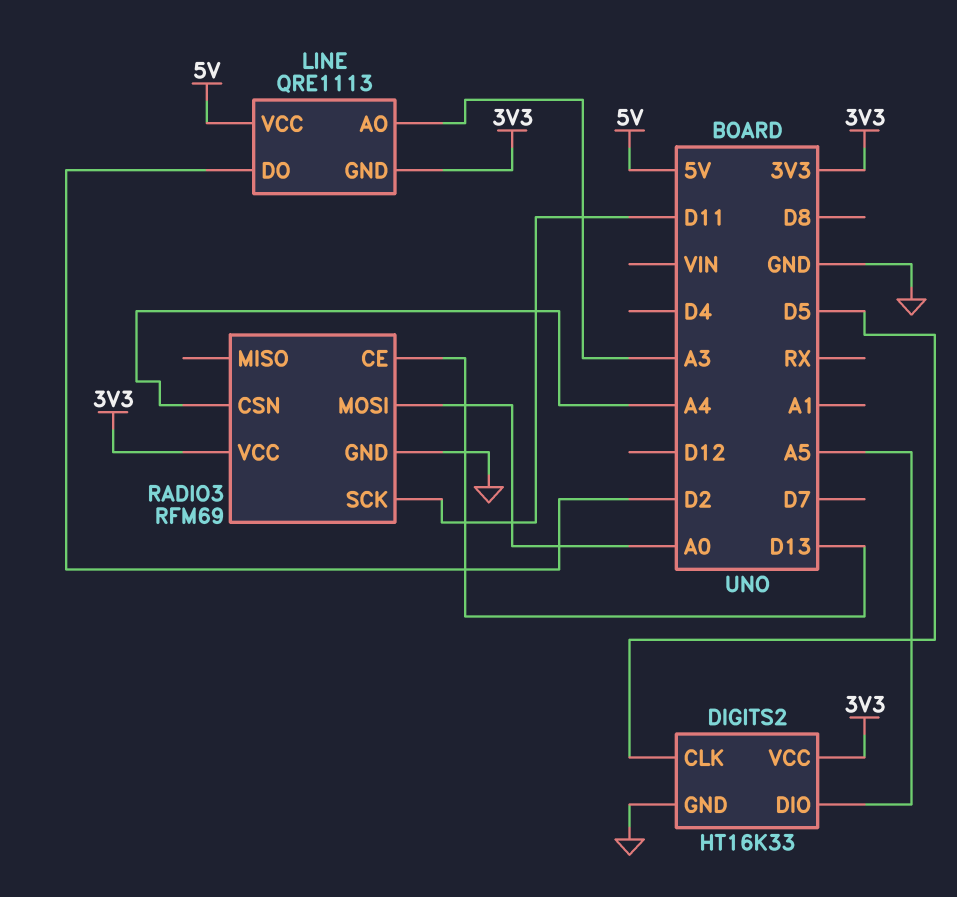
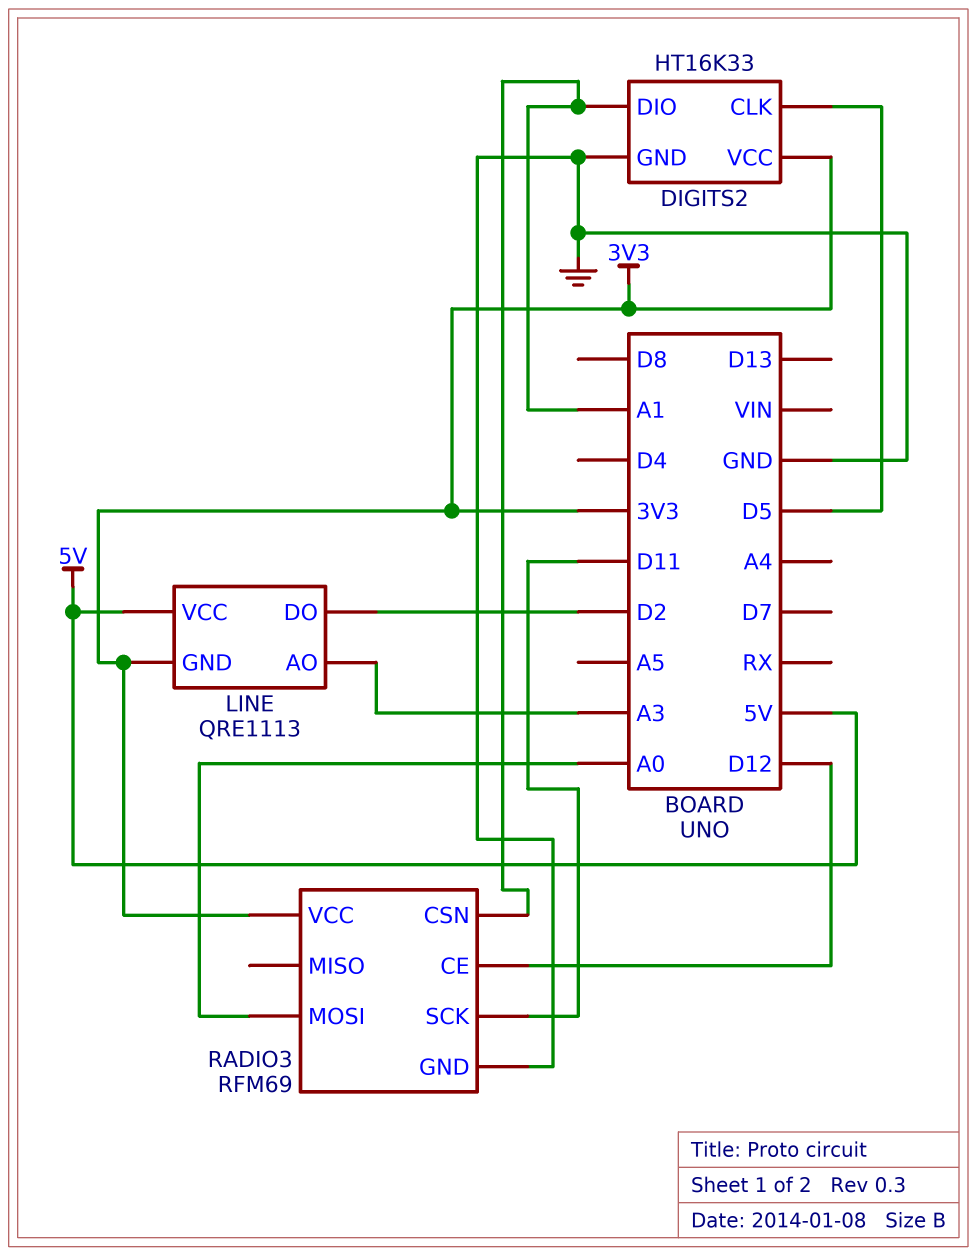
DIGITS2 pin DIO: A5 -> A1
RADIO3 pin CE: D13 -> D12
RADIO3 pin CSN: A4 -> A1

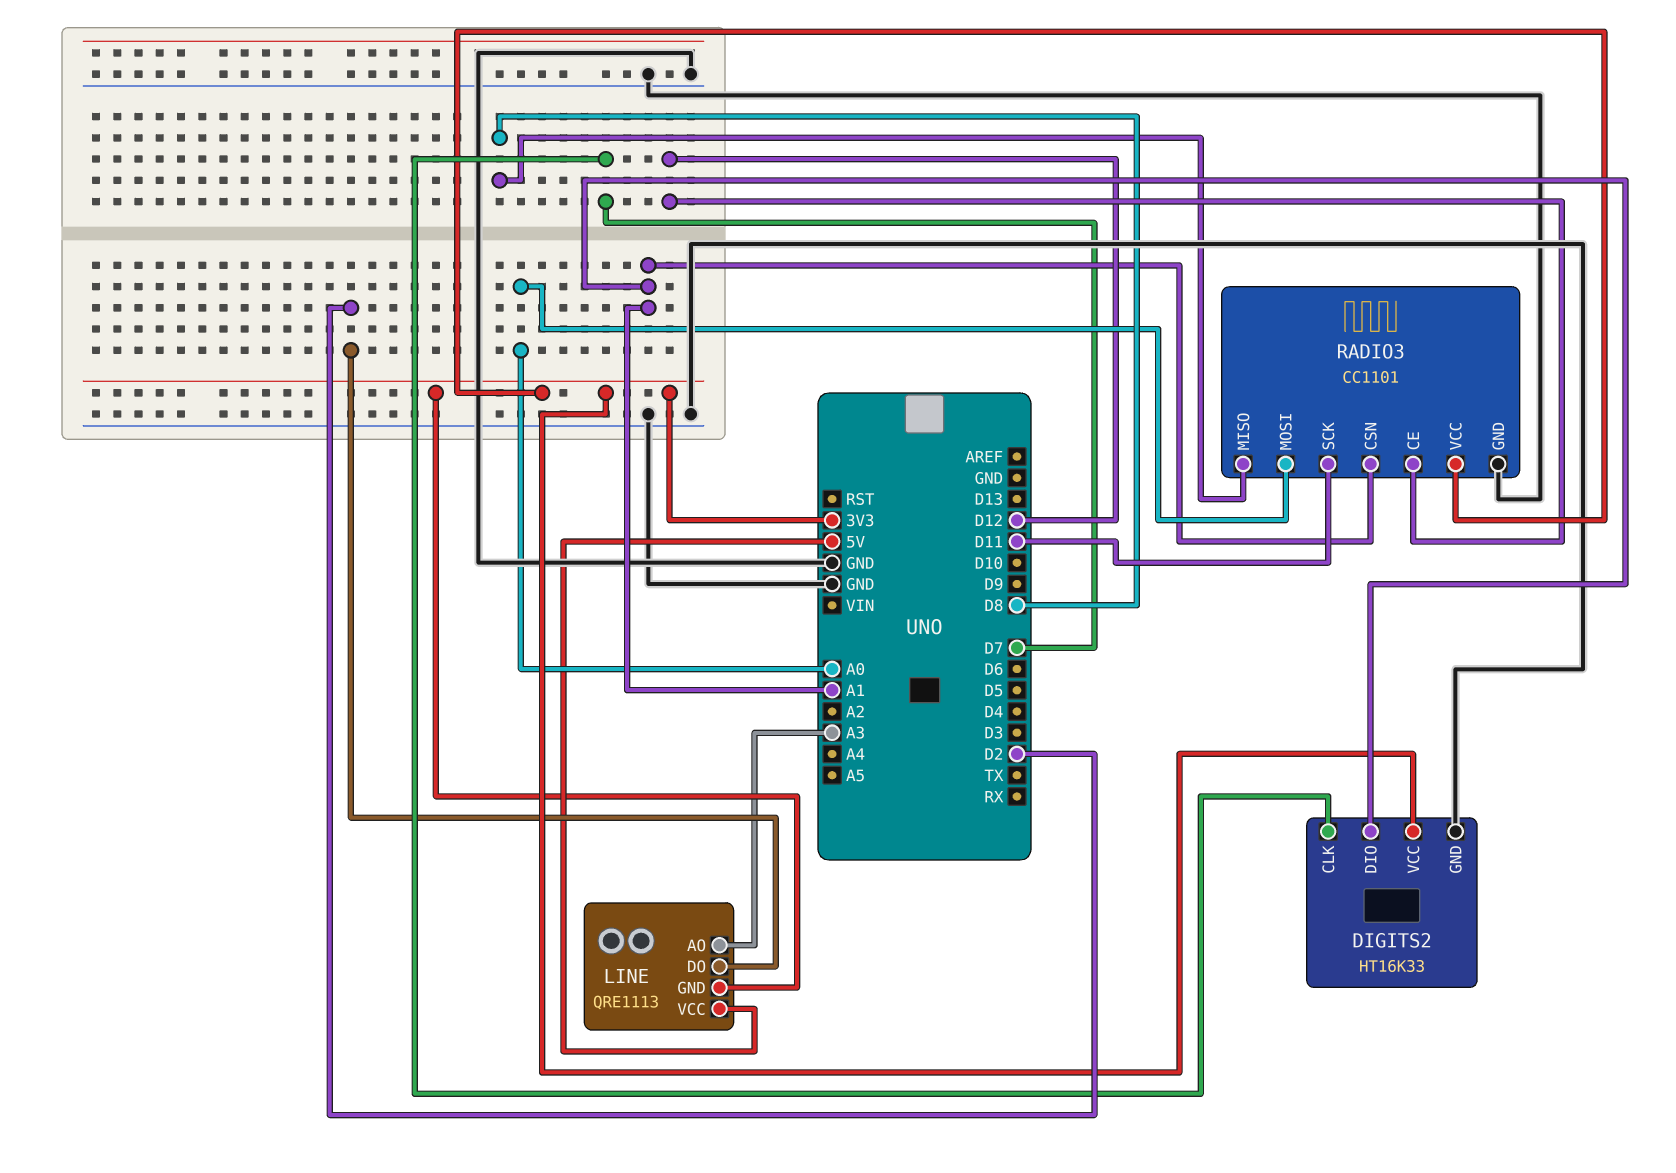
DIGITS2 pin CLK: D5 -> D7
RADIO3: RFM69 -> CC1101
RADIO3 pin MISO: none -> D8

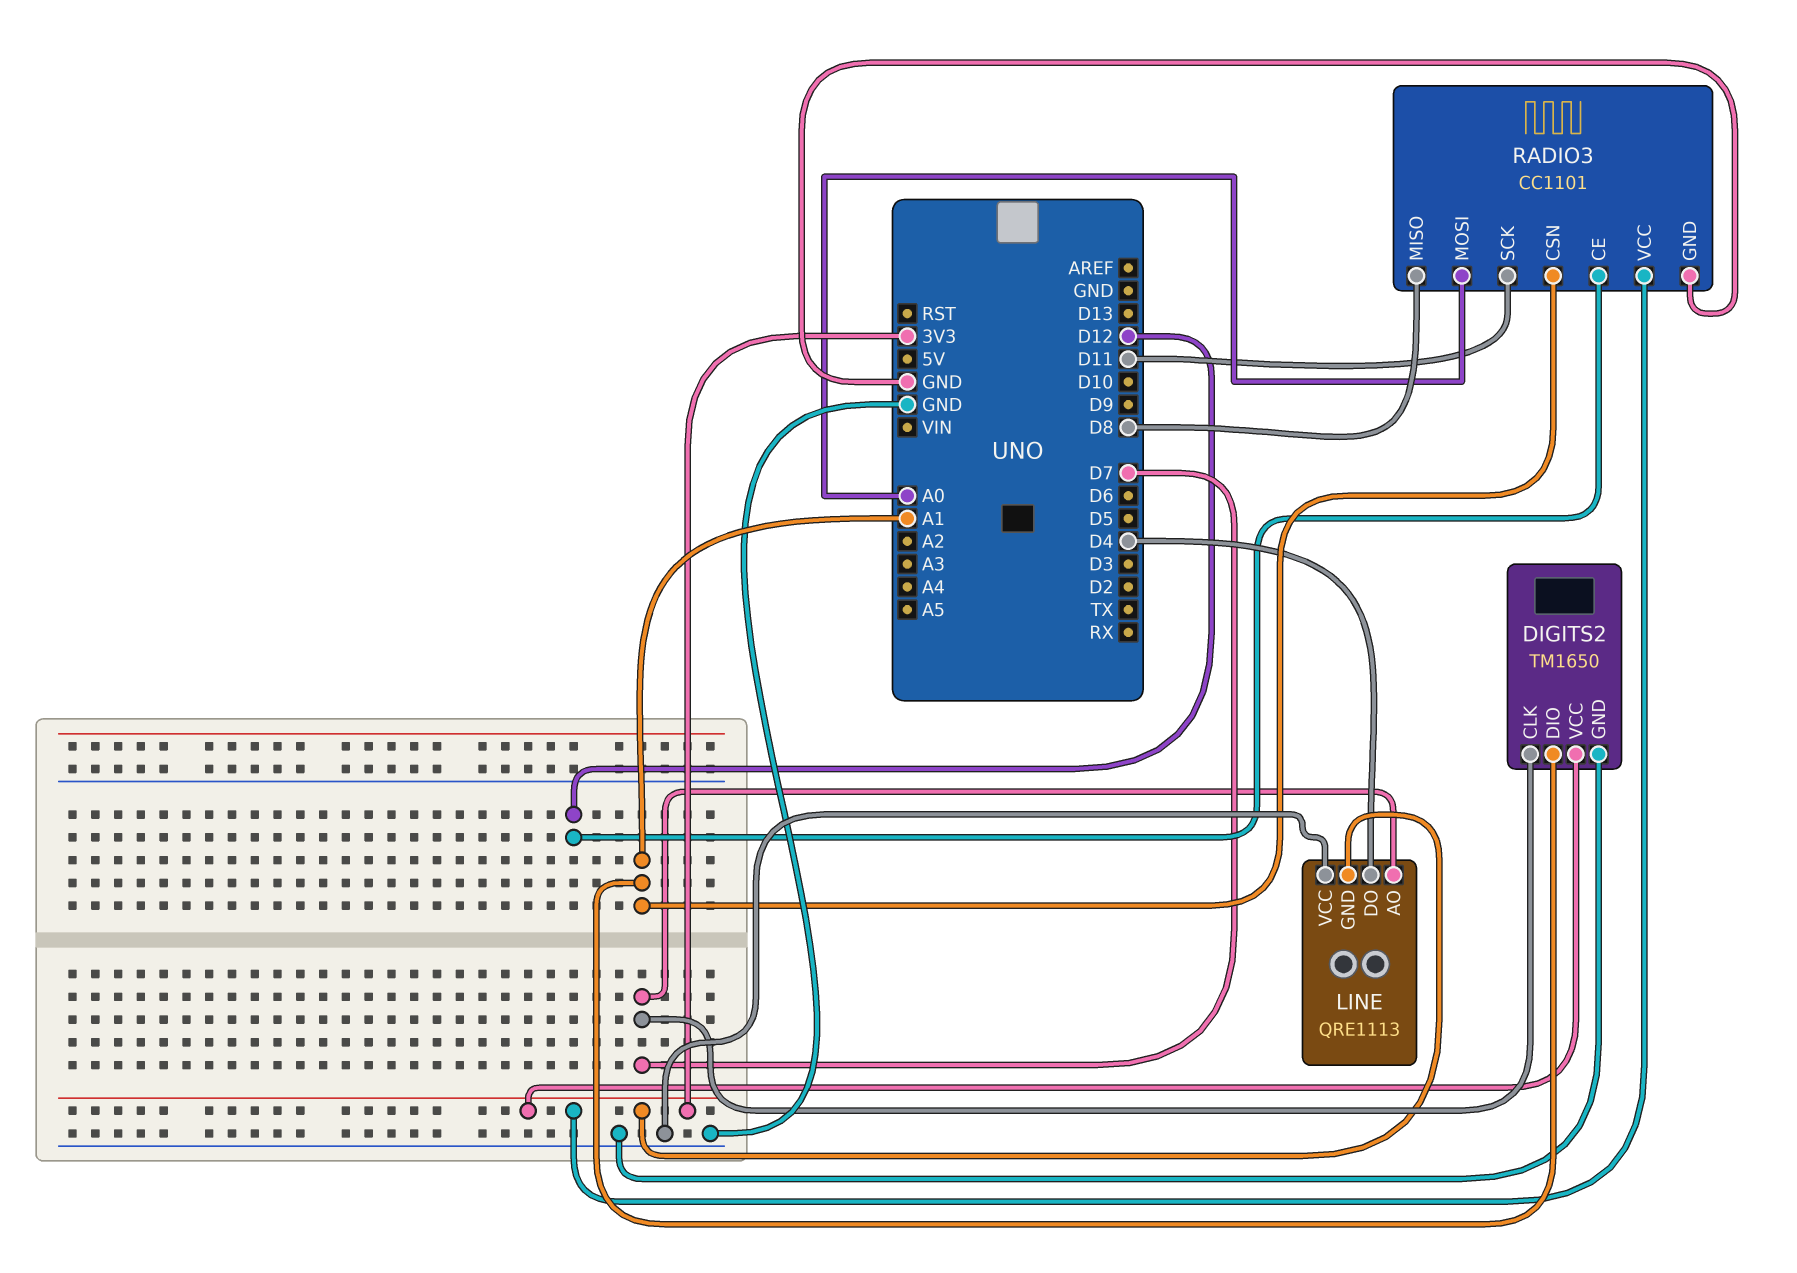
DIGITS2: HT16K33 -> TM1650
LINE pin AO: A3 -> D7
LINE pin DO: D2 -> D4
LINE pin VCC: 5V -> GND

